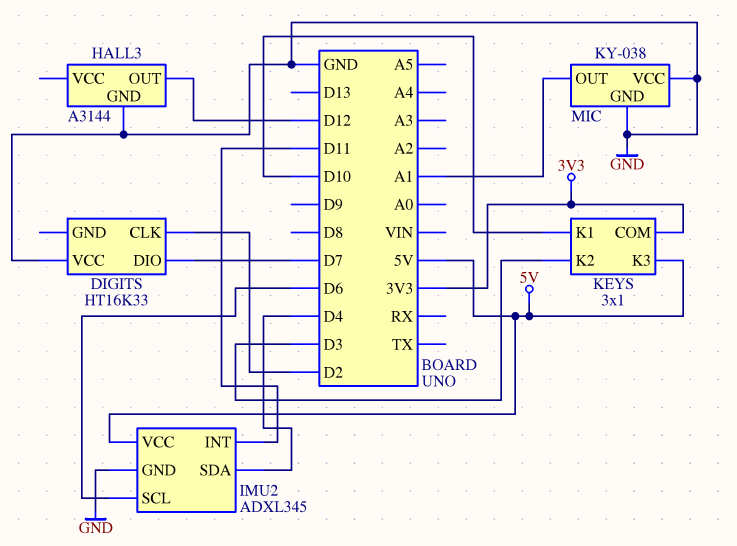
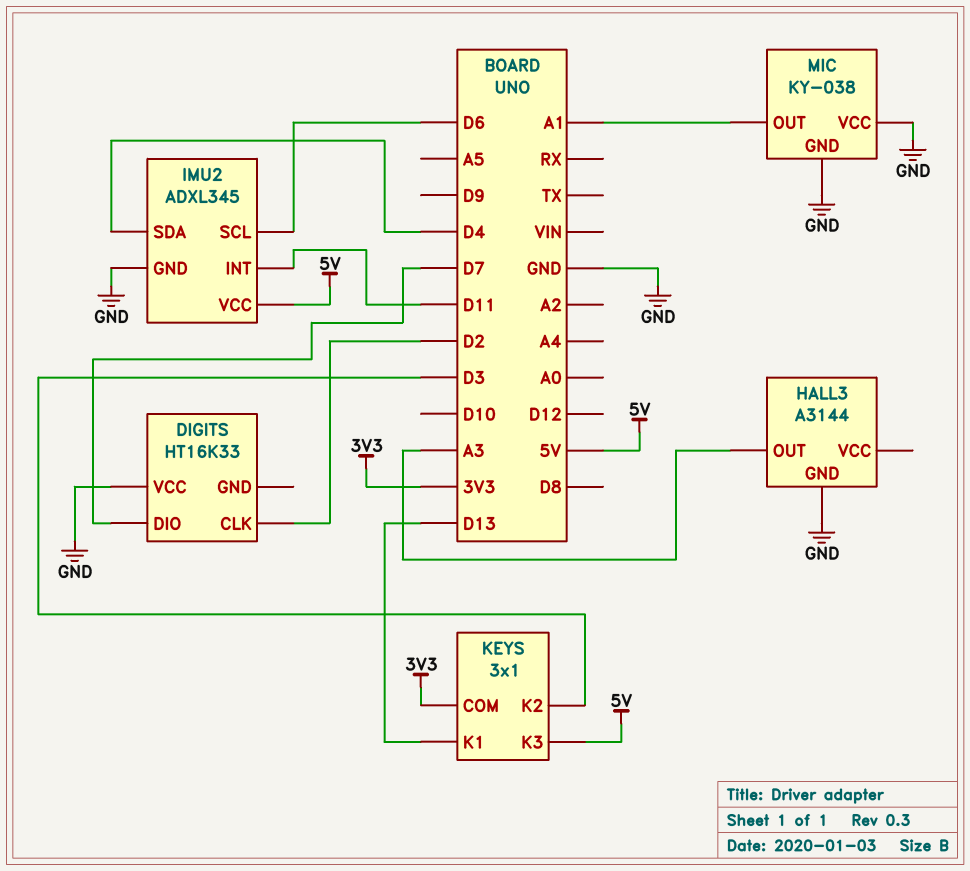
HALL3 pin OUT: D12 -> A3
KEYS pin K1: D10 -> D13

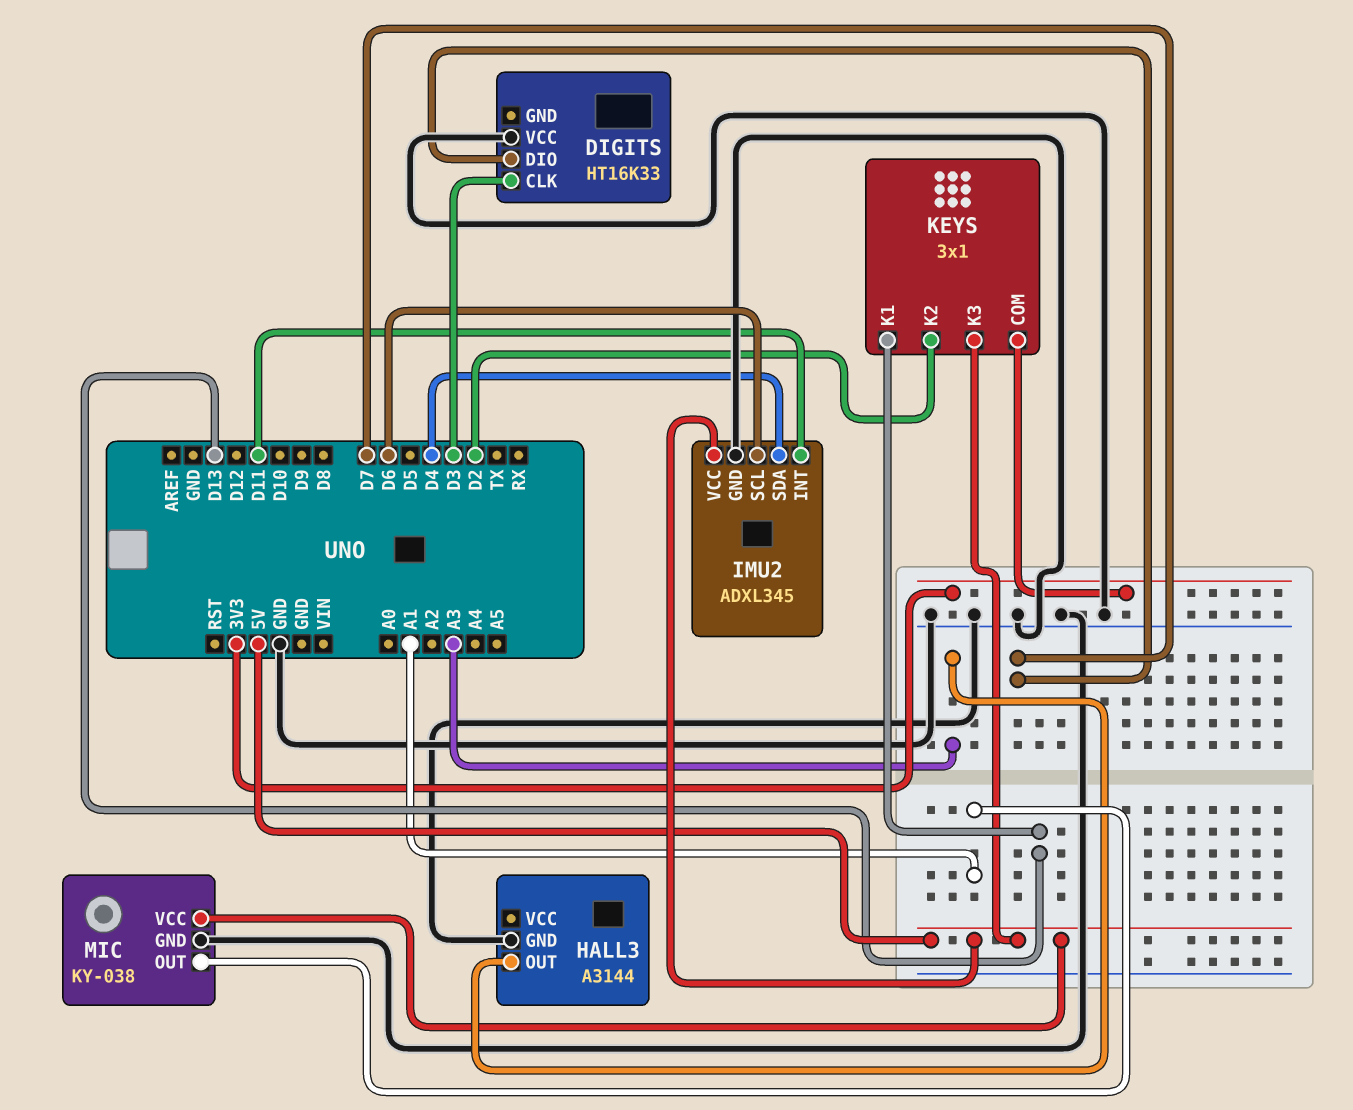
DIGITS pin CLK: D2 -> D3
KEYS pin K2: D3 -> D2
MIC pin VCC: GND -> 5V

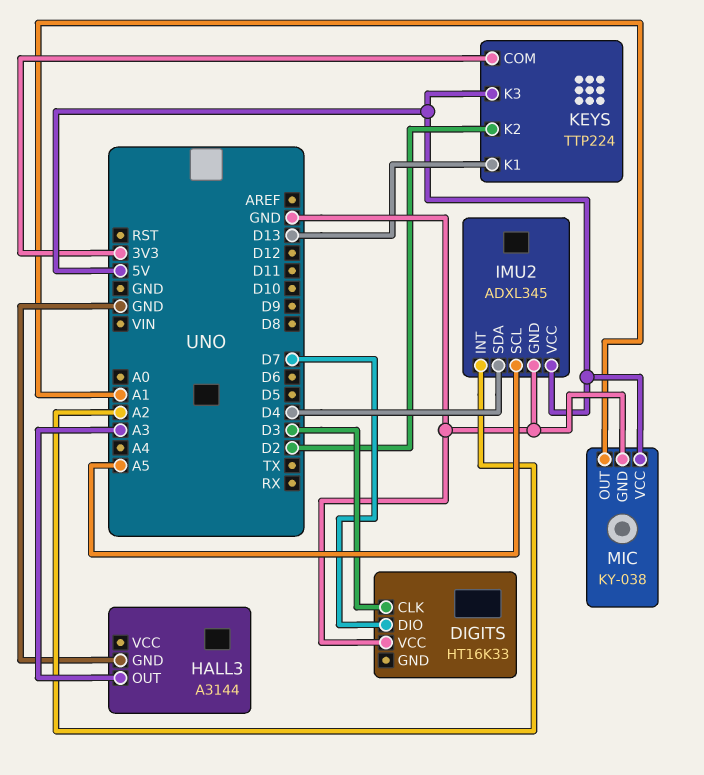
IMU2 pin INT: D11 -> A2
IMU2 pin SCL: D6 -> A5
KEYS: 3x1 -> TTP224

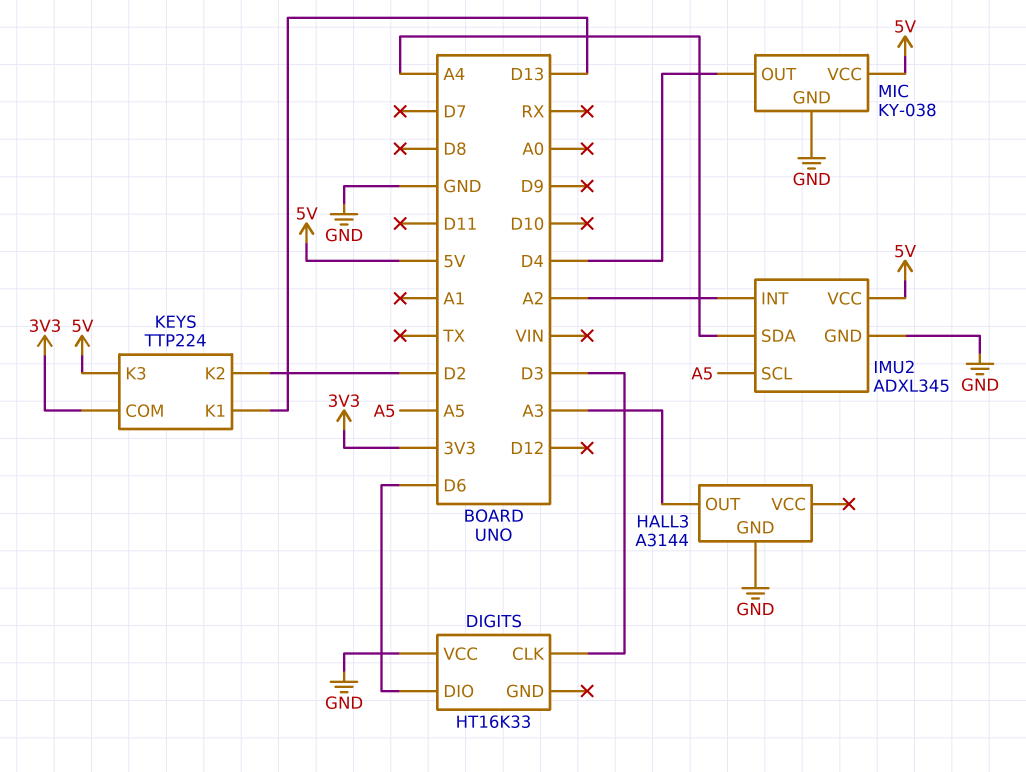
DIGITS pin DIO: D7 -> D6
IMU2 pin SDA: D4 -> A4
MIC pin OUT: A1 -> D4

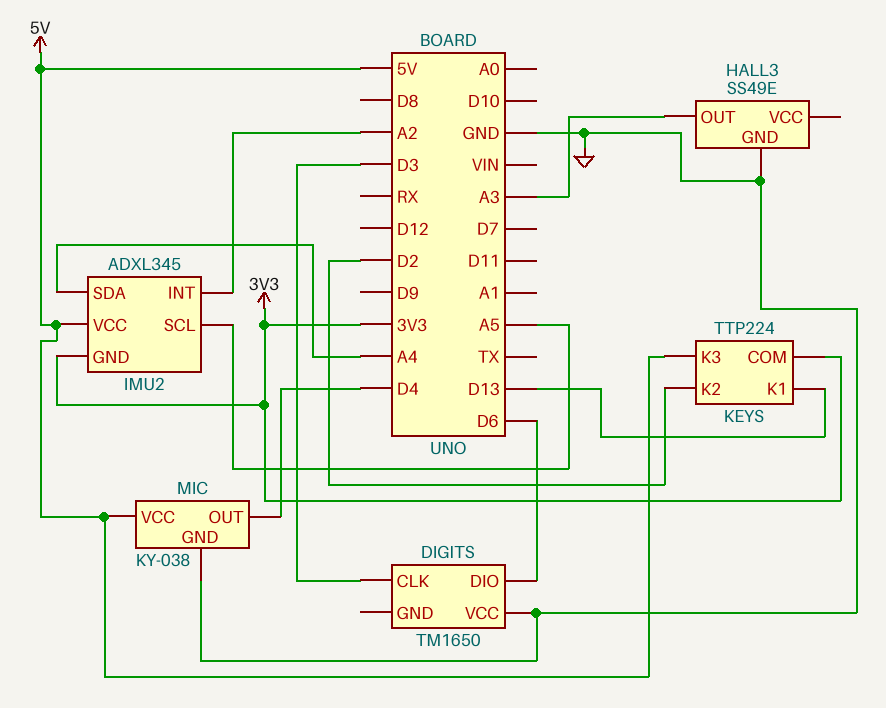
DIGITS: HT16K33 -> TM1650
HALL3: A3144 -> SS49E
IMU2 pin GND: GND -> 3V3

